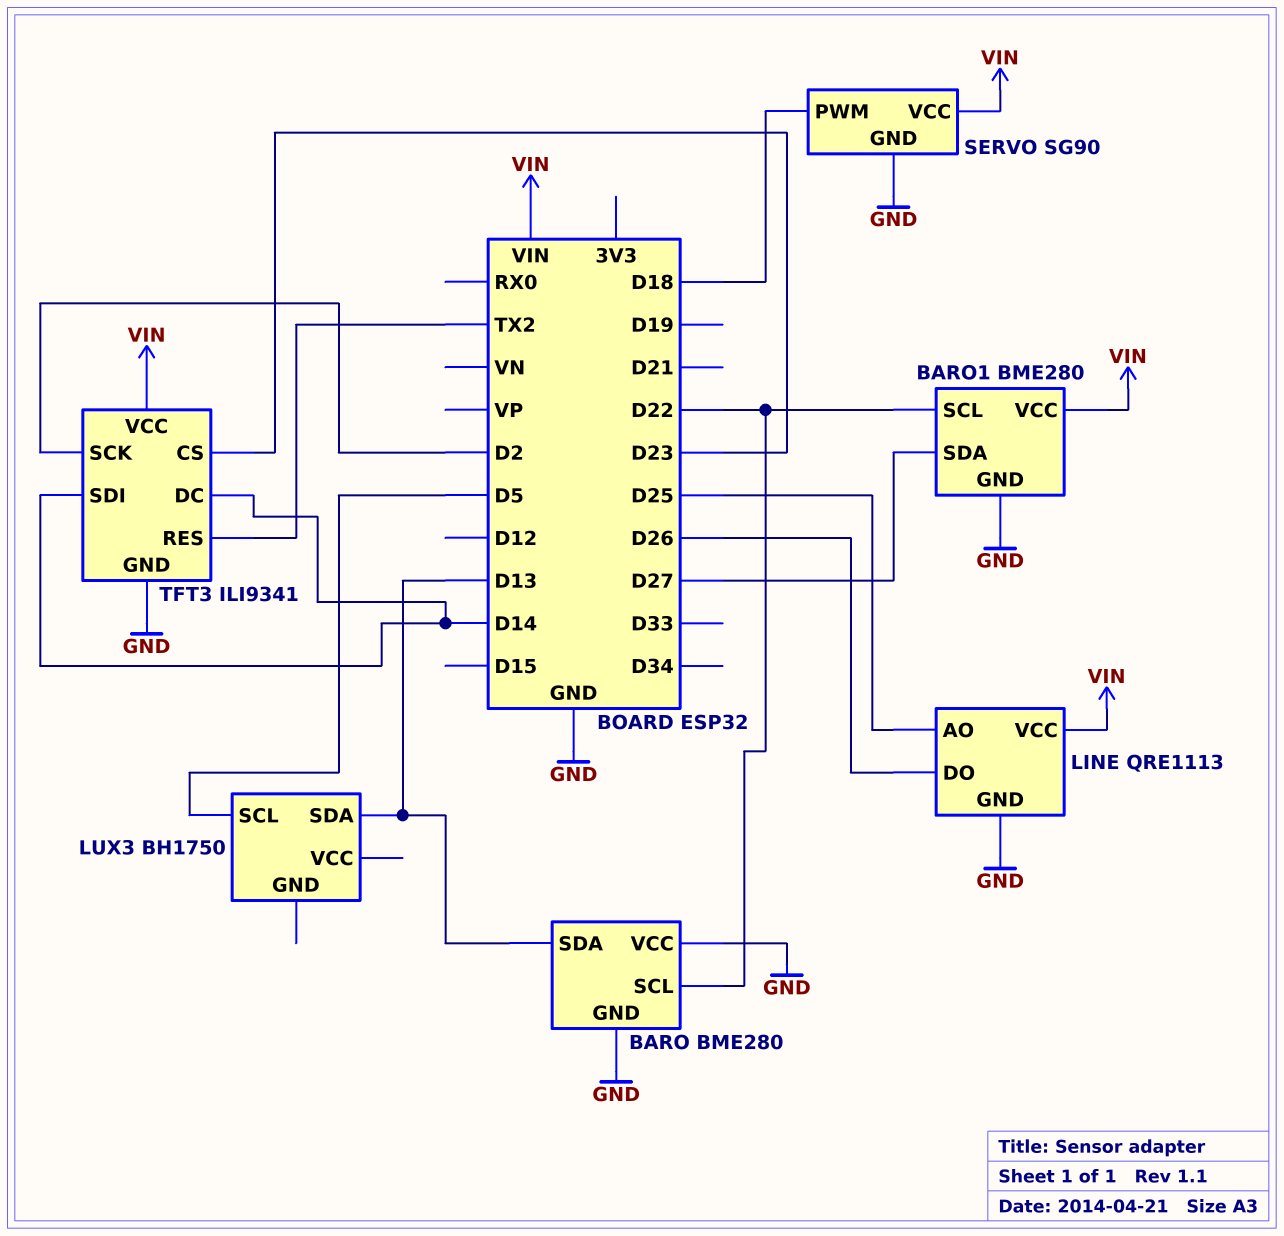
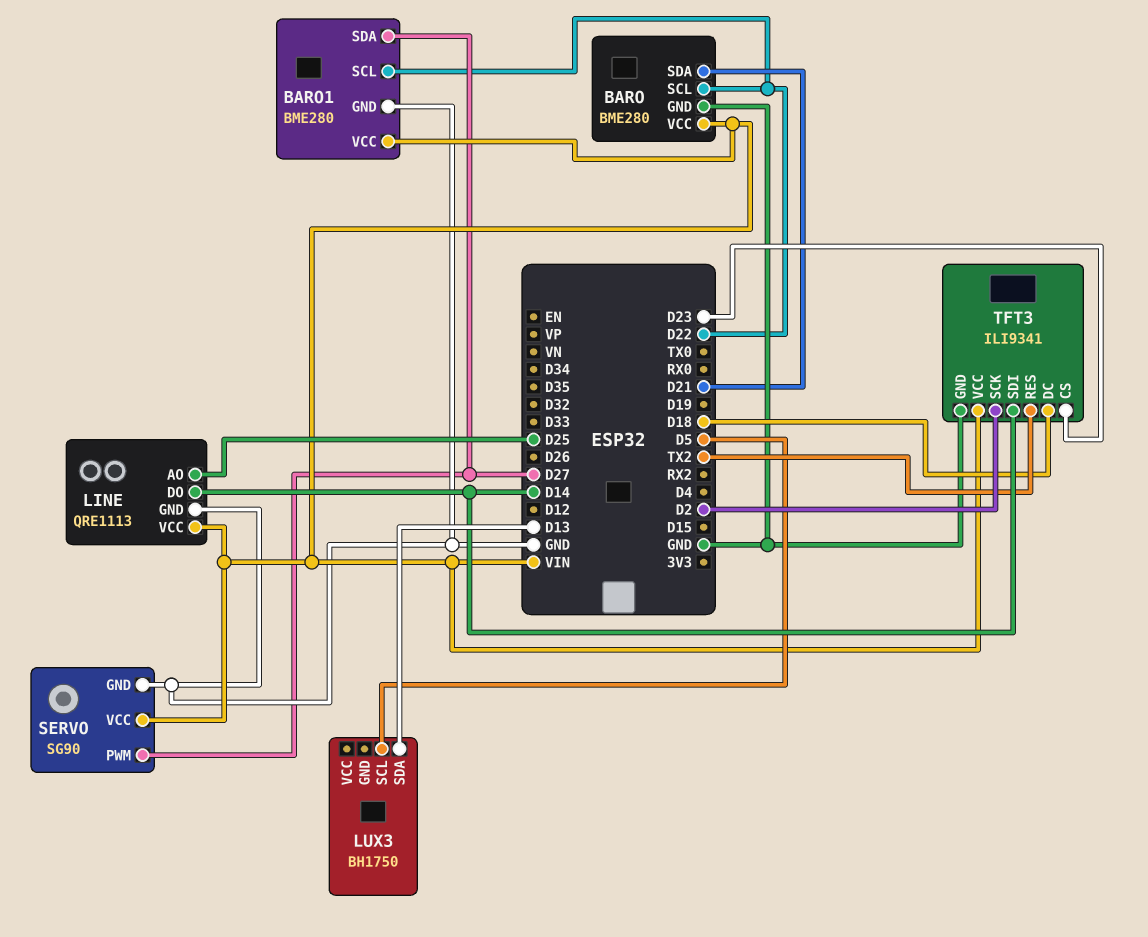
BARO pin SDA: D13 -> D21
BARO pin VCC: GND -> VIN
LINE pin DO: D26 -> D14
SERVO pin PWM: D18 -> D27
TFT3 pin DC: D14 -> D18

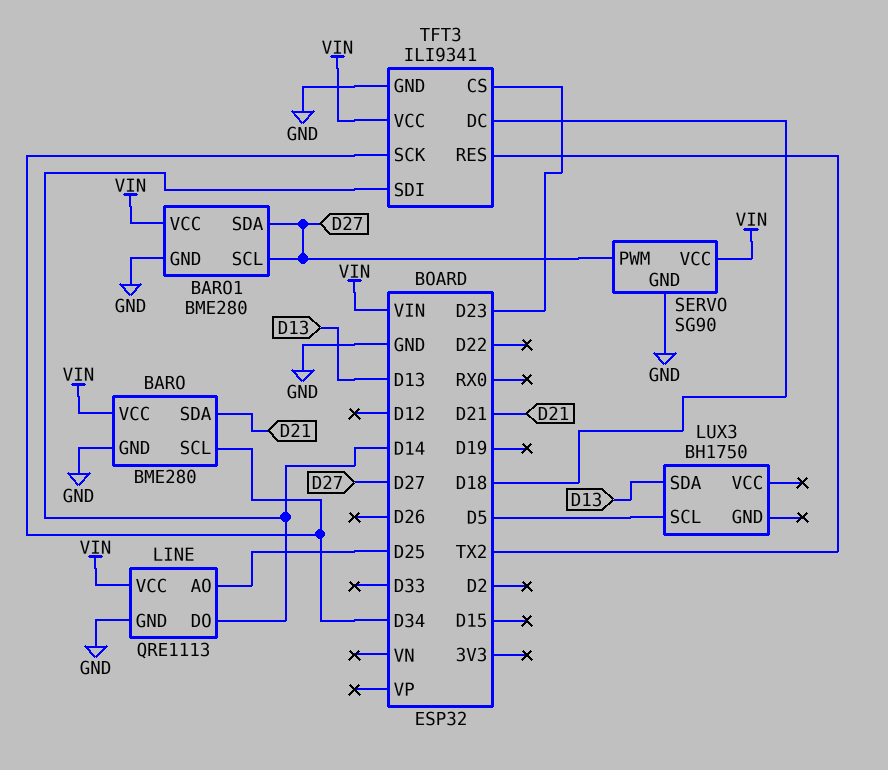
BARO pin SCL: D22 -> D34
BARO1 pin SCL: D22 -> D27
TFT3 pin SCK: D2 -> D34

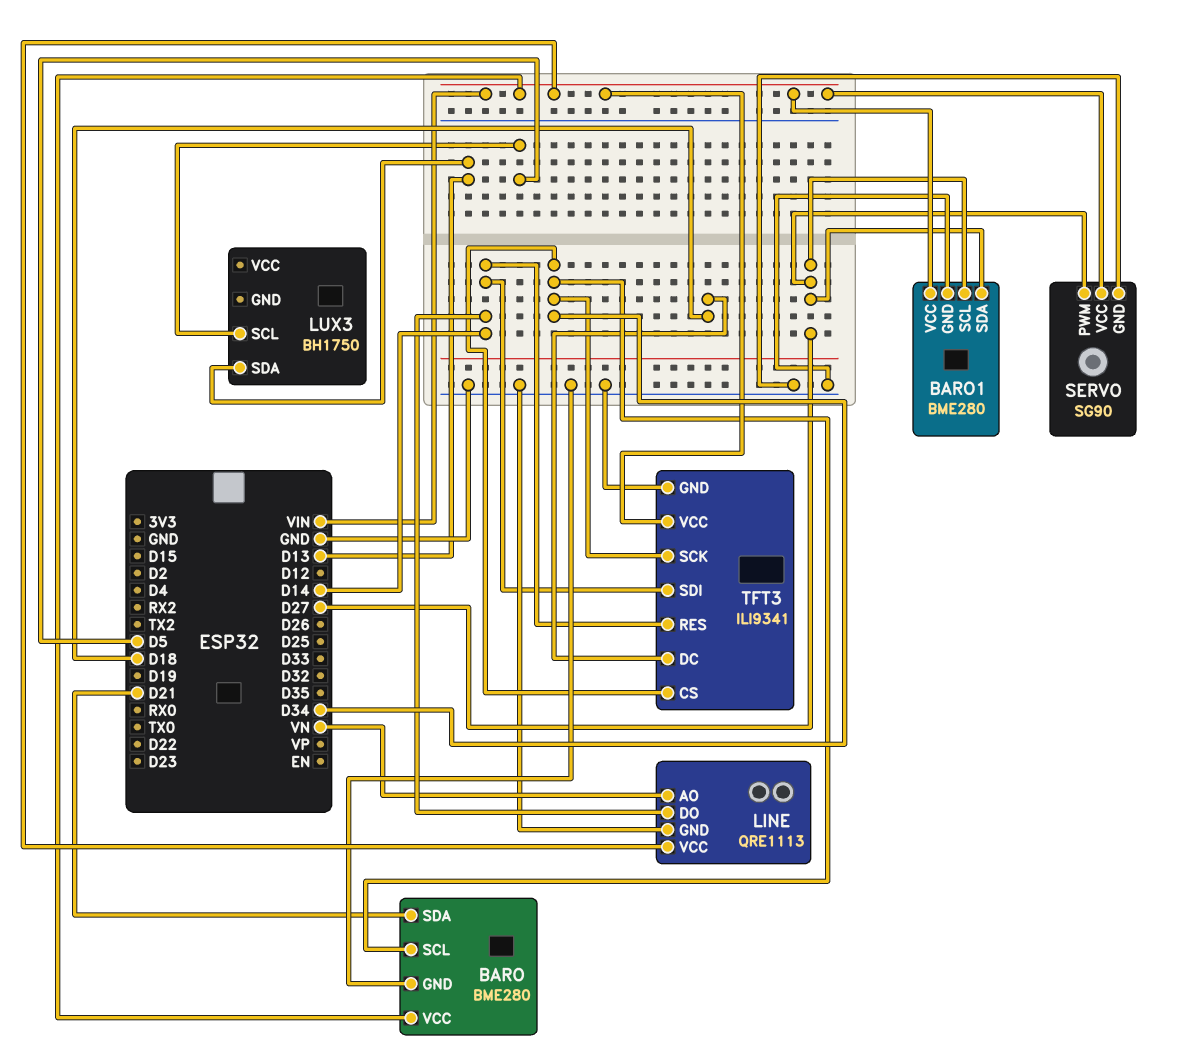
LINE pin AO: D25 -> VN
TFT3 pin CS: D23 -> D34
TFT3 pin RES: TX2 -> D14

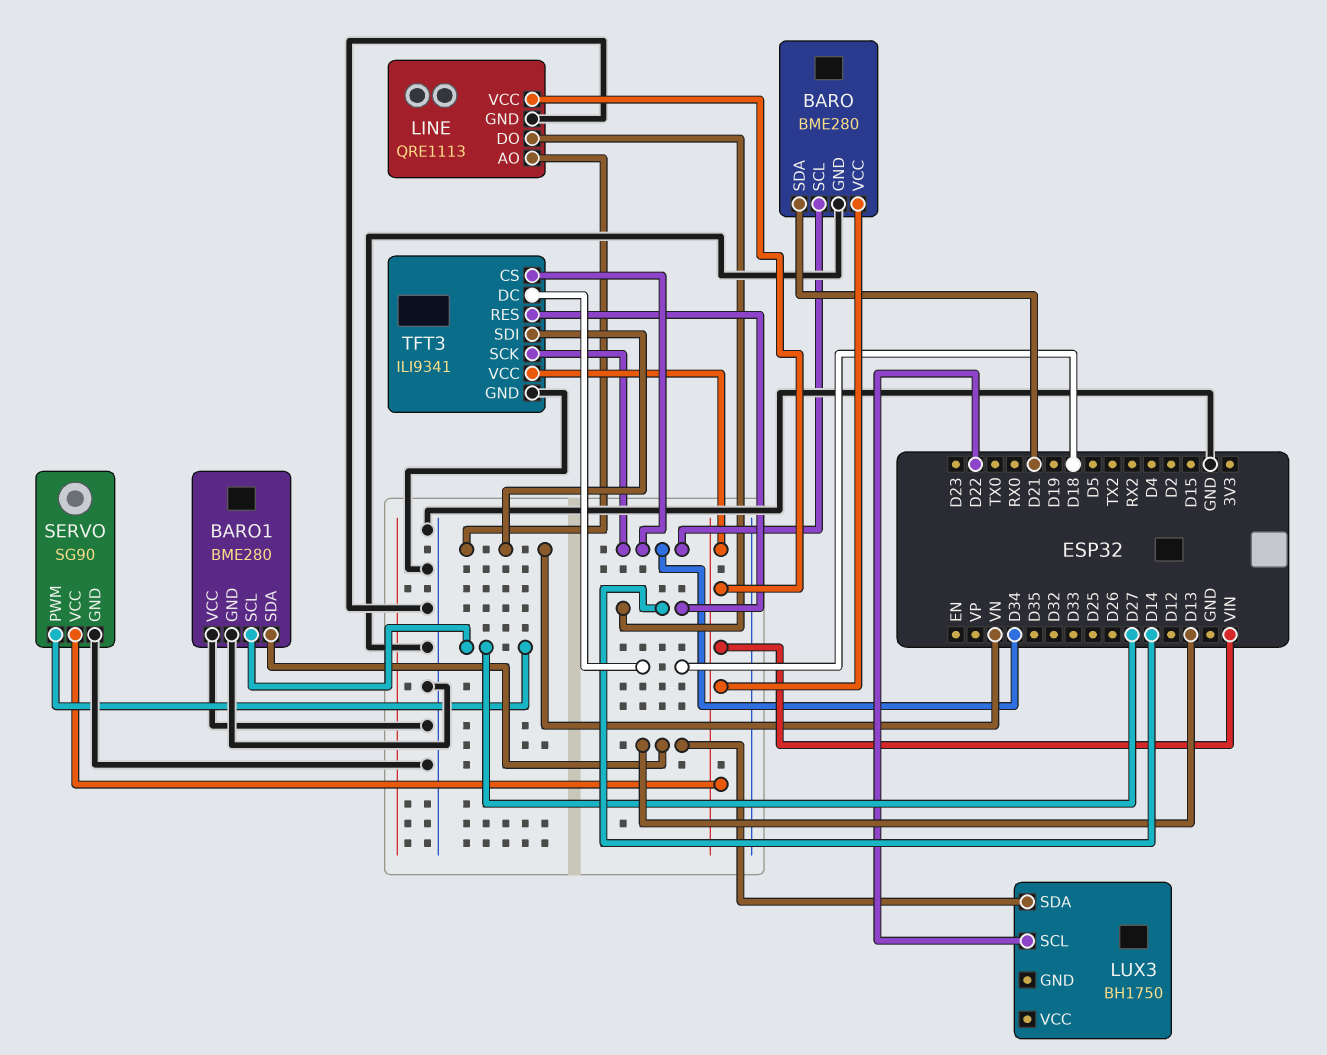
BARO1 pin SDA: D27 -> D13
BARO1 pin VCC: VIN -> GND
LUX3 pin SCL: D5 -> D22
TFT3 pin SDI: D14 -> VN

